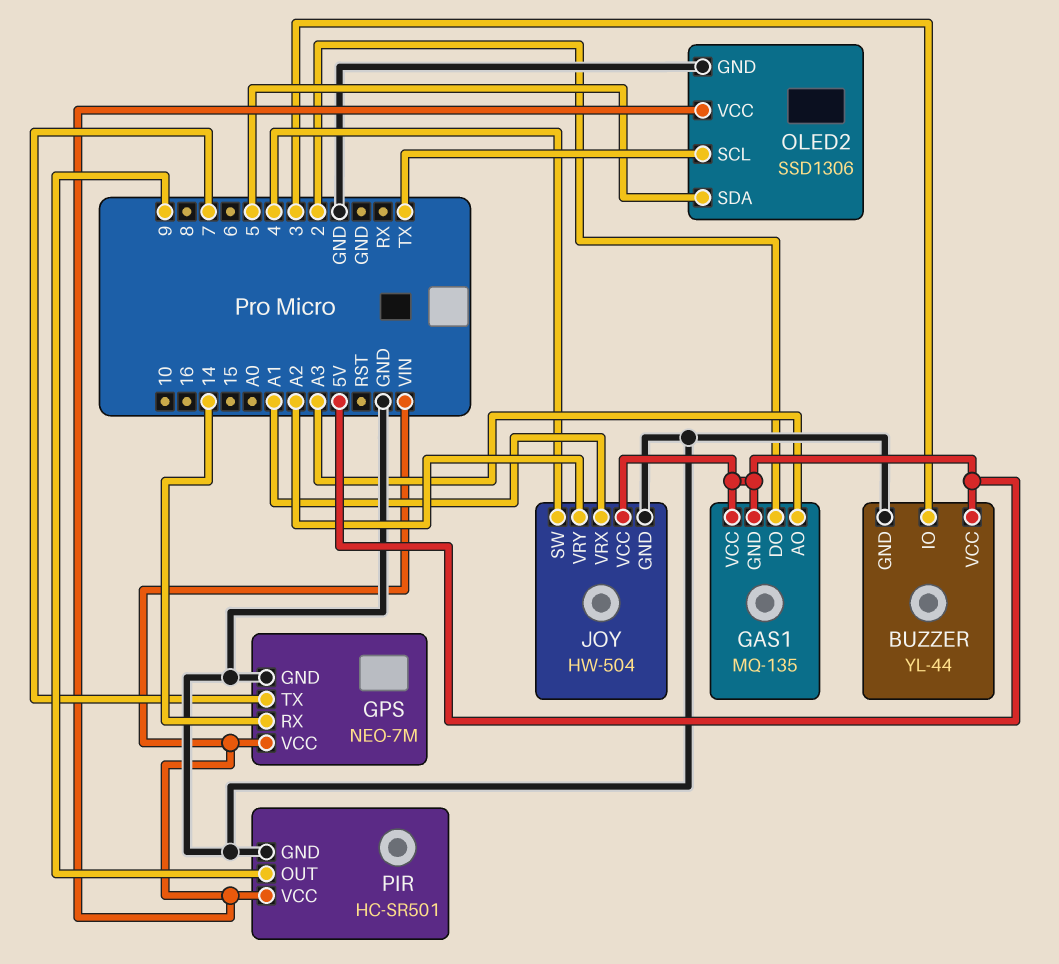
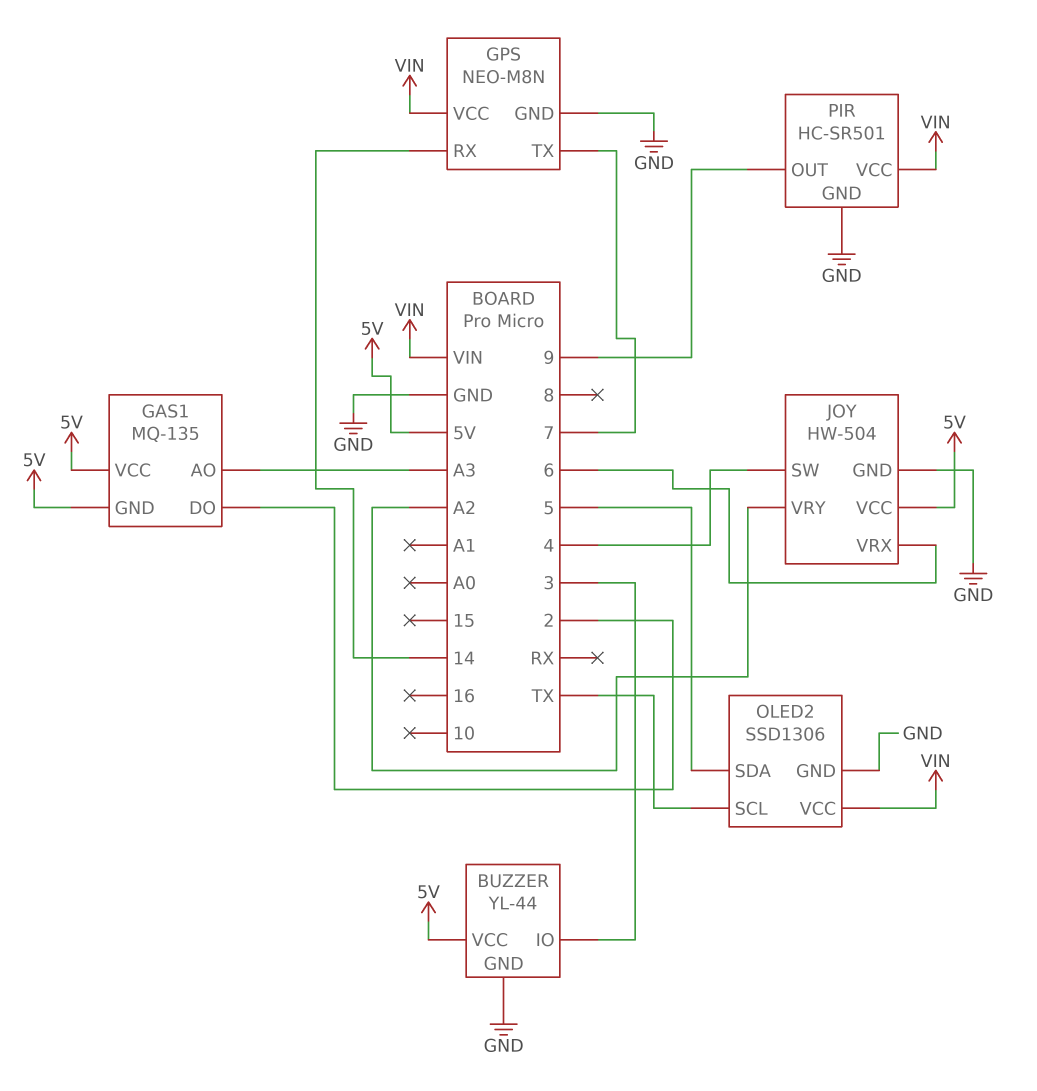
GPS: NEO-7M -> NEO-M8N
JOY pin VRX: A1 -> 6

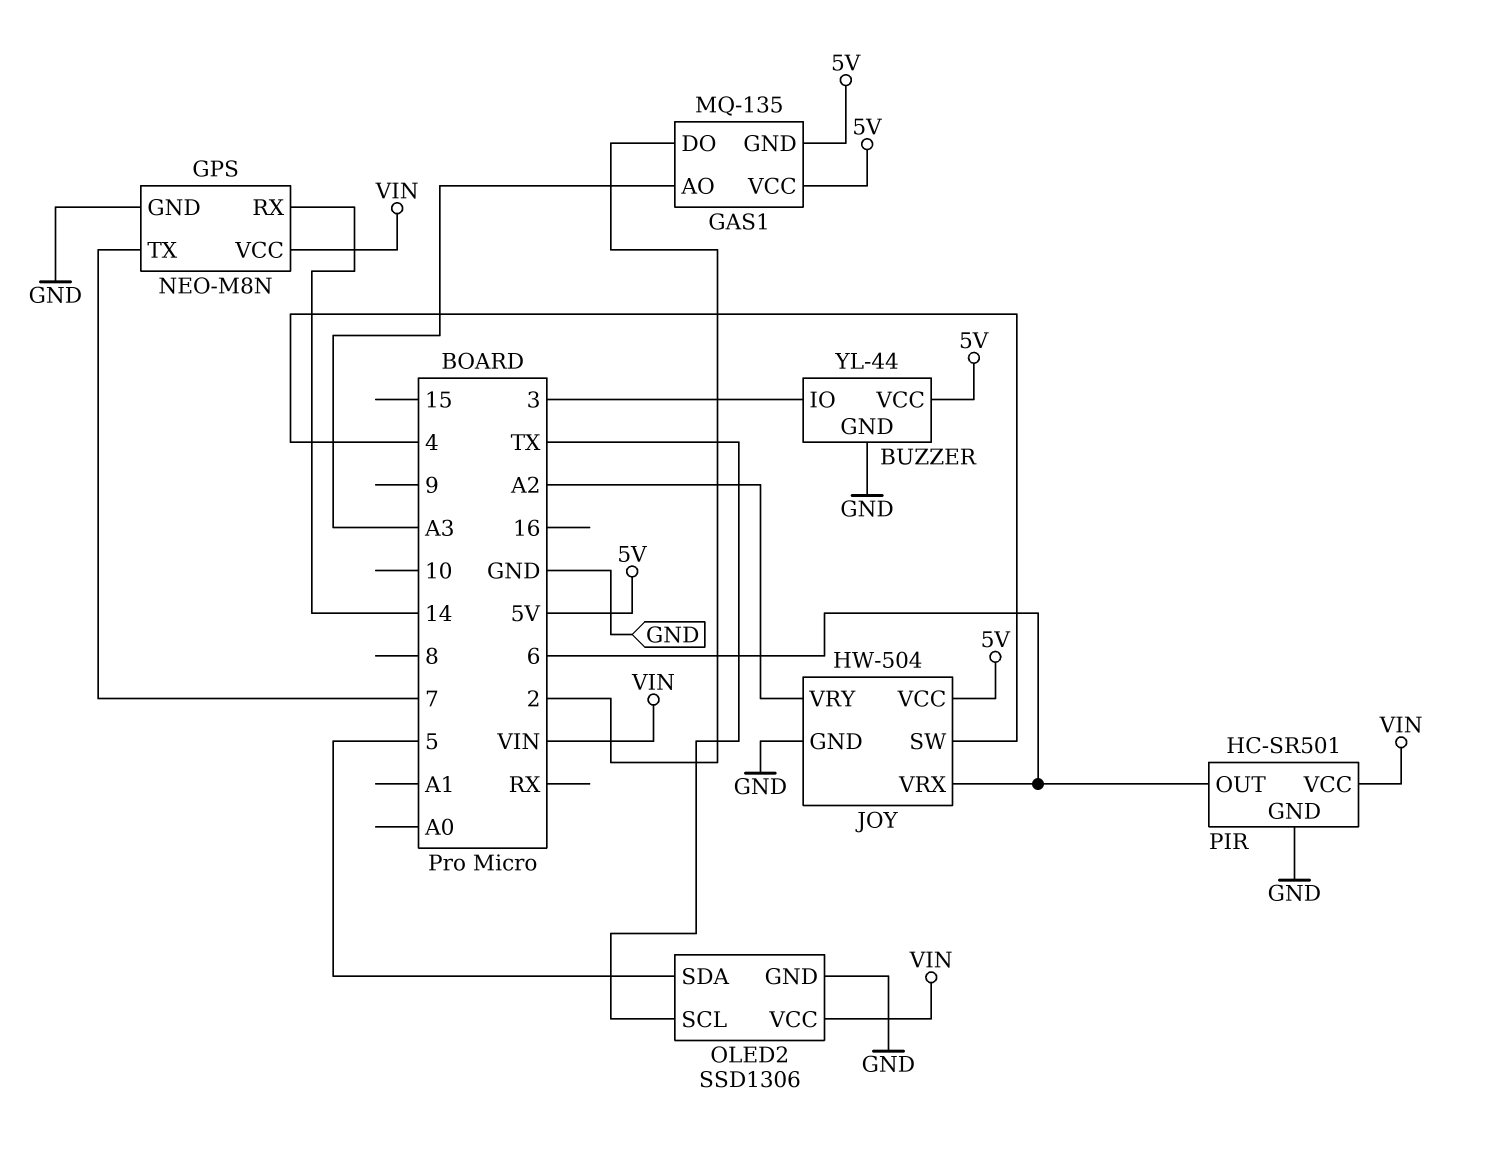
PIR pin OUT: 9 -> 6

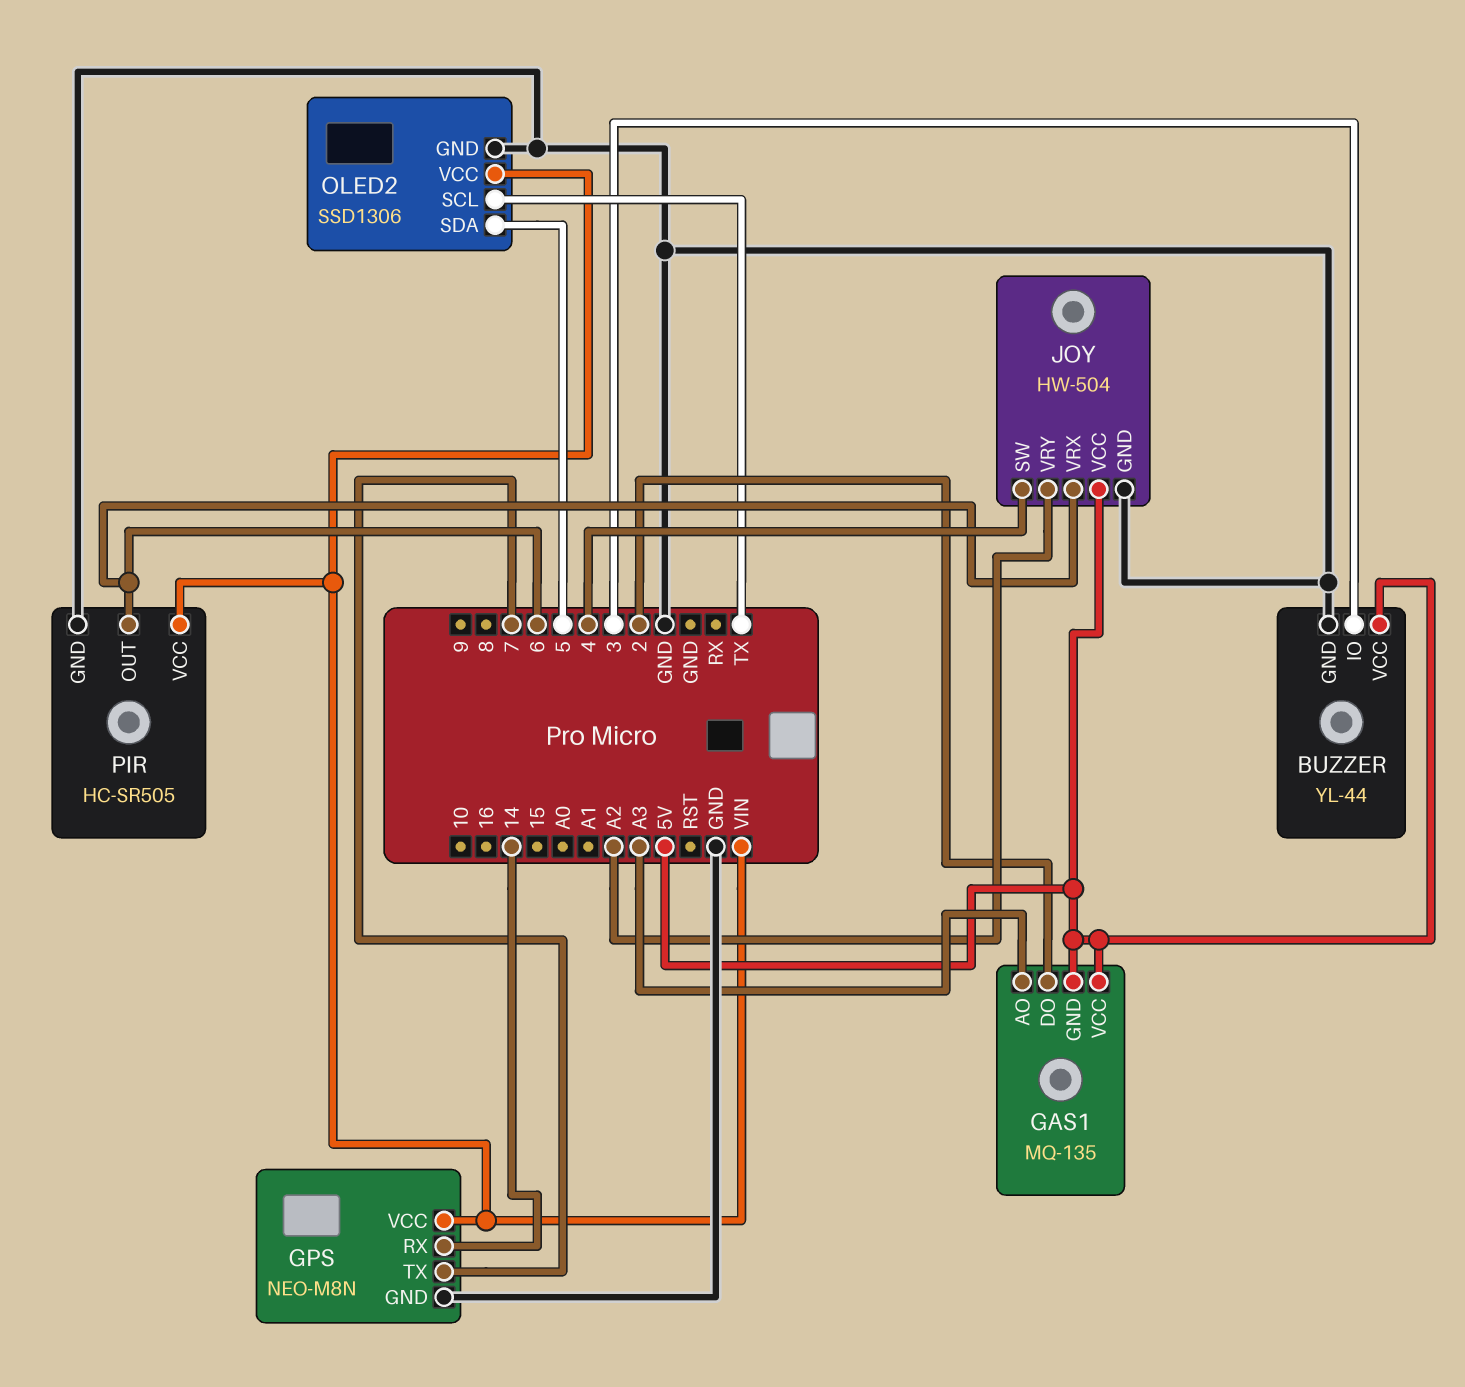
PIR: HC-SR501 -> HC-SR505

